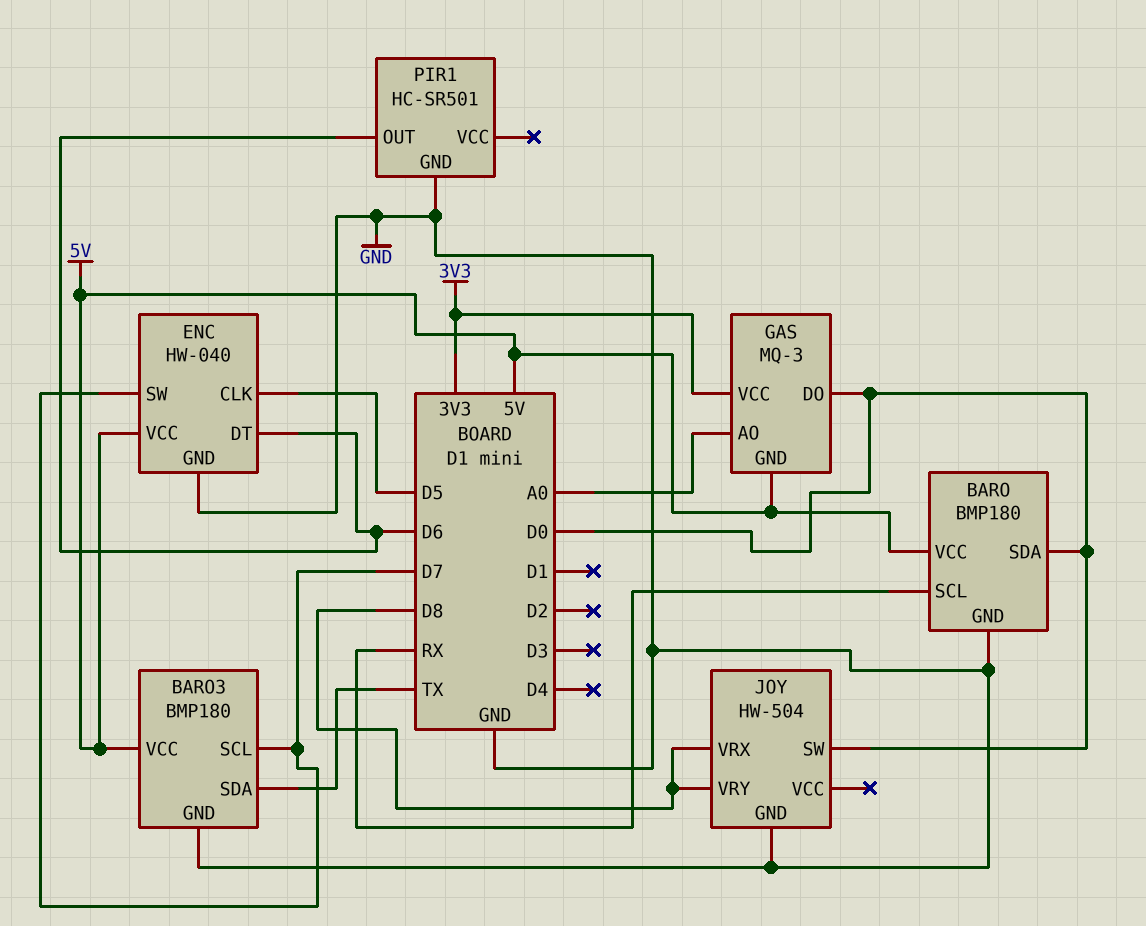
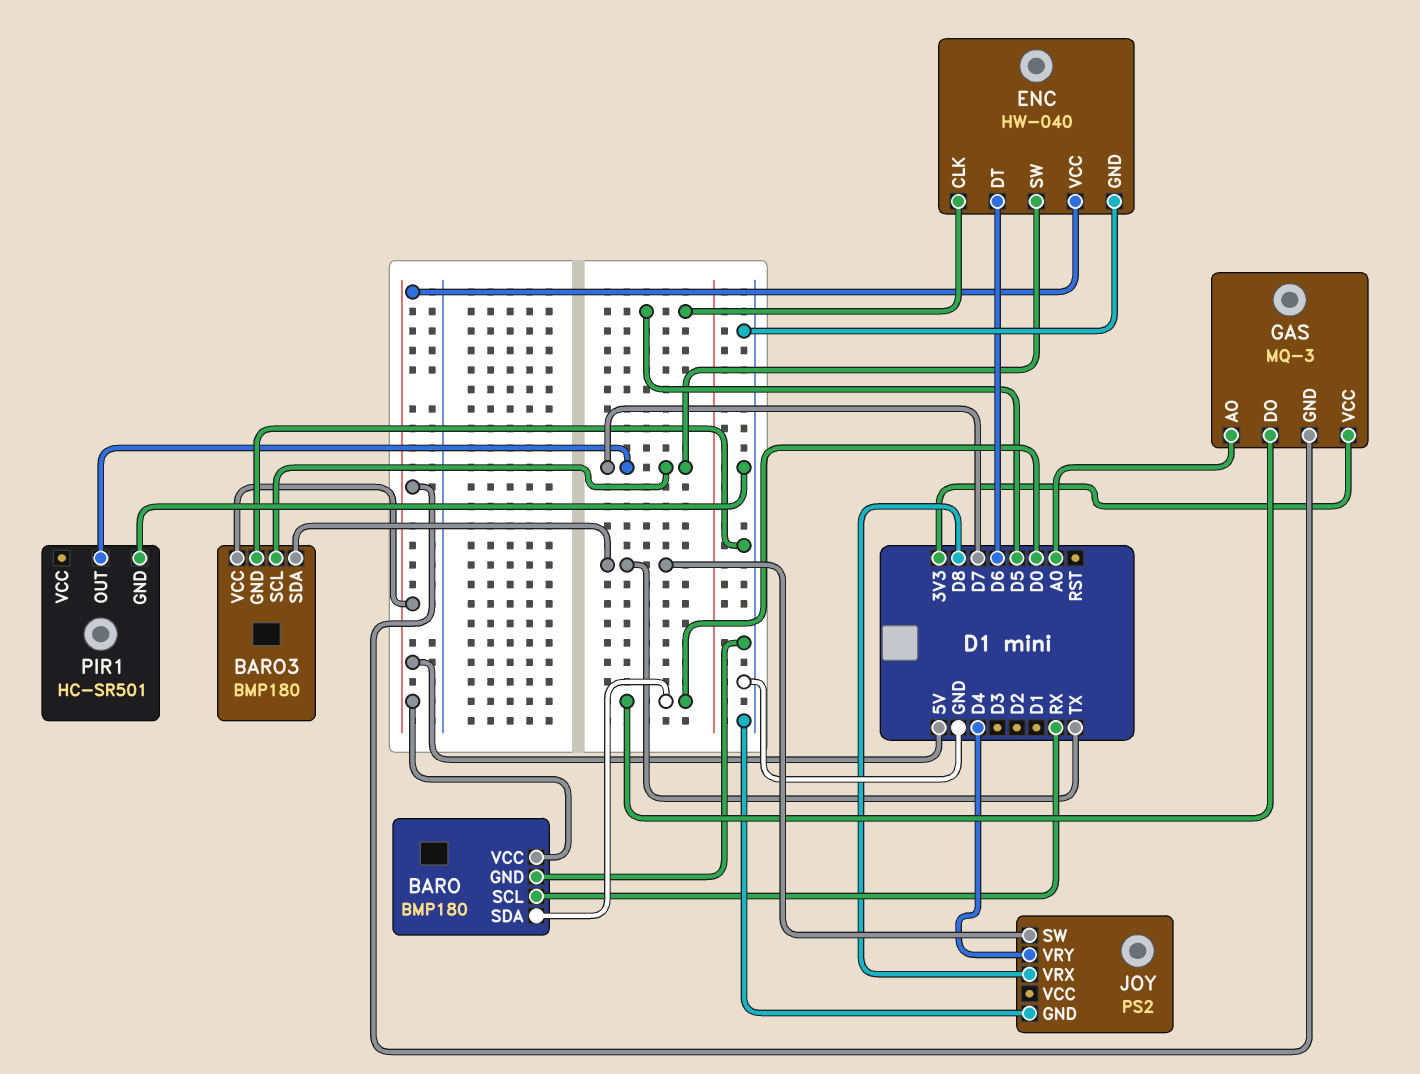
JOY: HW-504 -> PS2
JOY pin SW: D0 -> TX
JOY pin VRY: D8 -> D4
PIR1 pin OUT: D6 -> D7

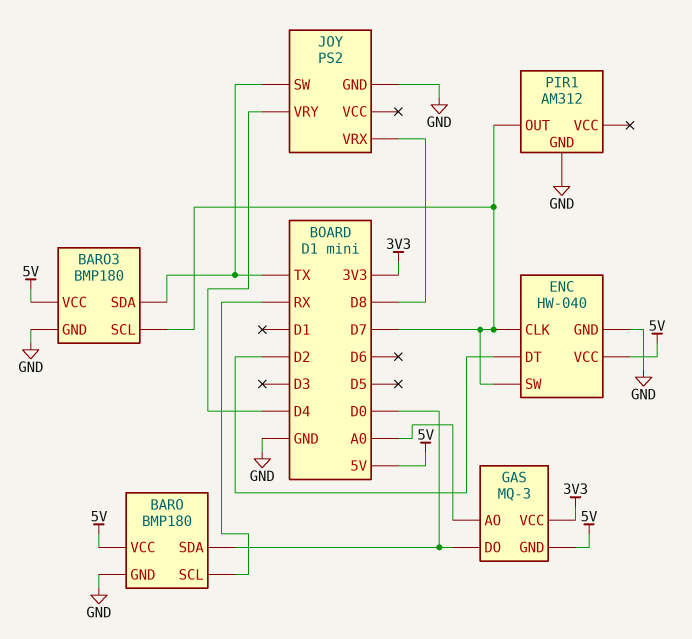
ENC pin CLK: D5 -> D7
ENC pin DT: D6 -> D2
PIR1: HC-SR501 -> AM312

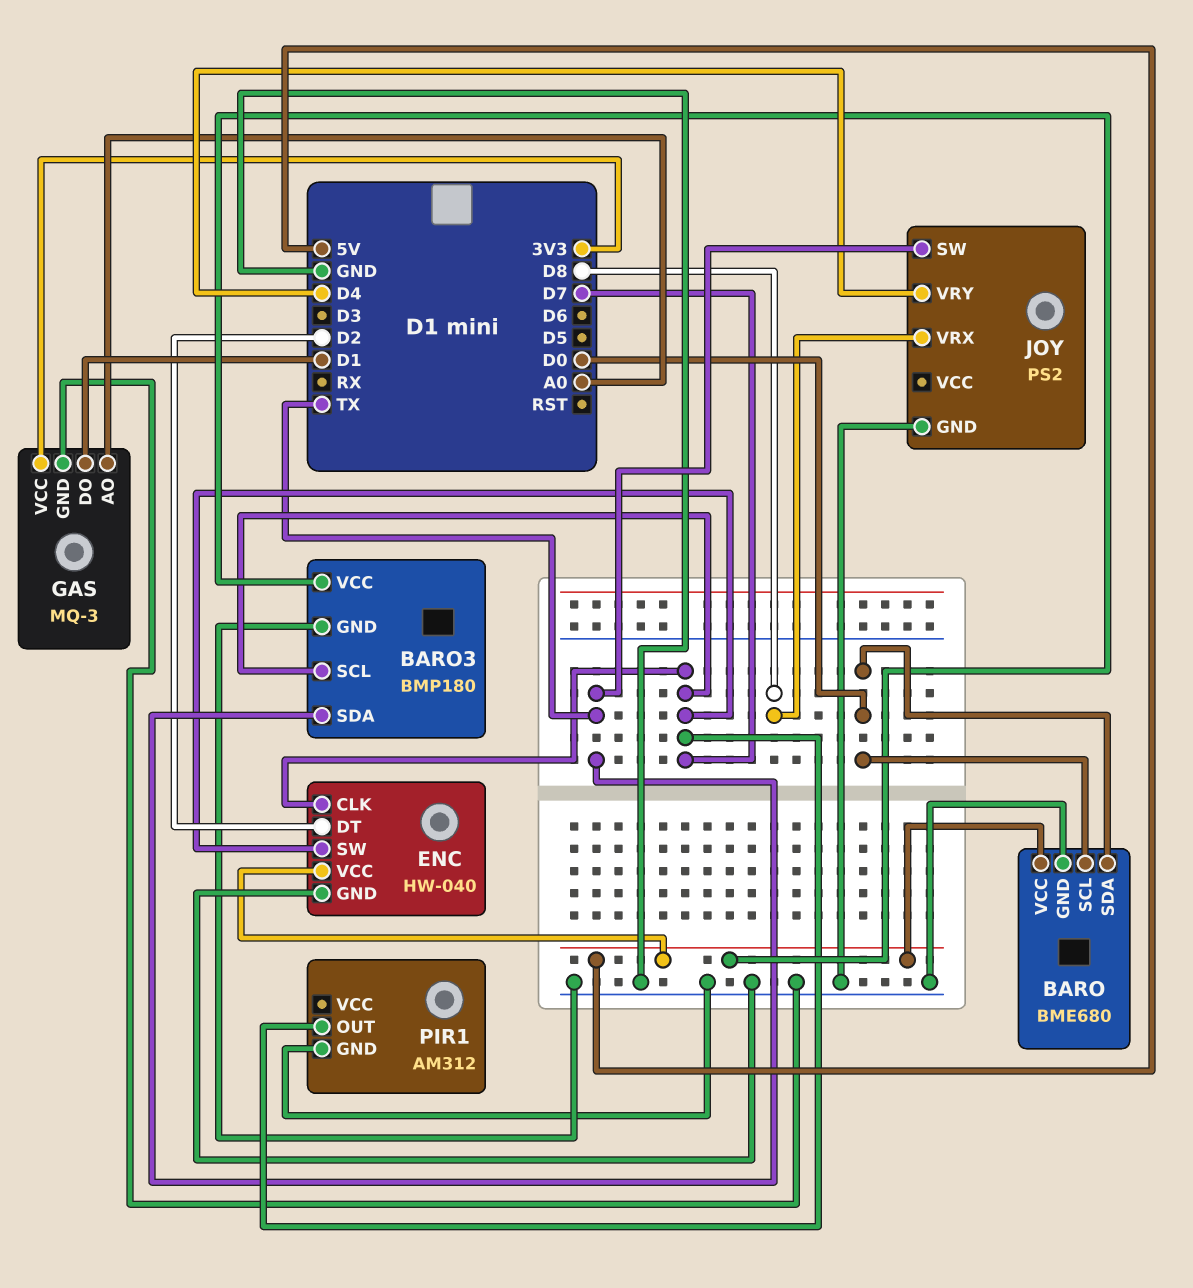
BARO: BMP180 -> BME680
BARO pin SCL: RX -> D0
GAS pin DO: D0 -> D1
GAS pin GND: 5V -> GND

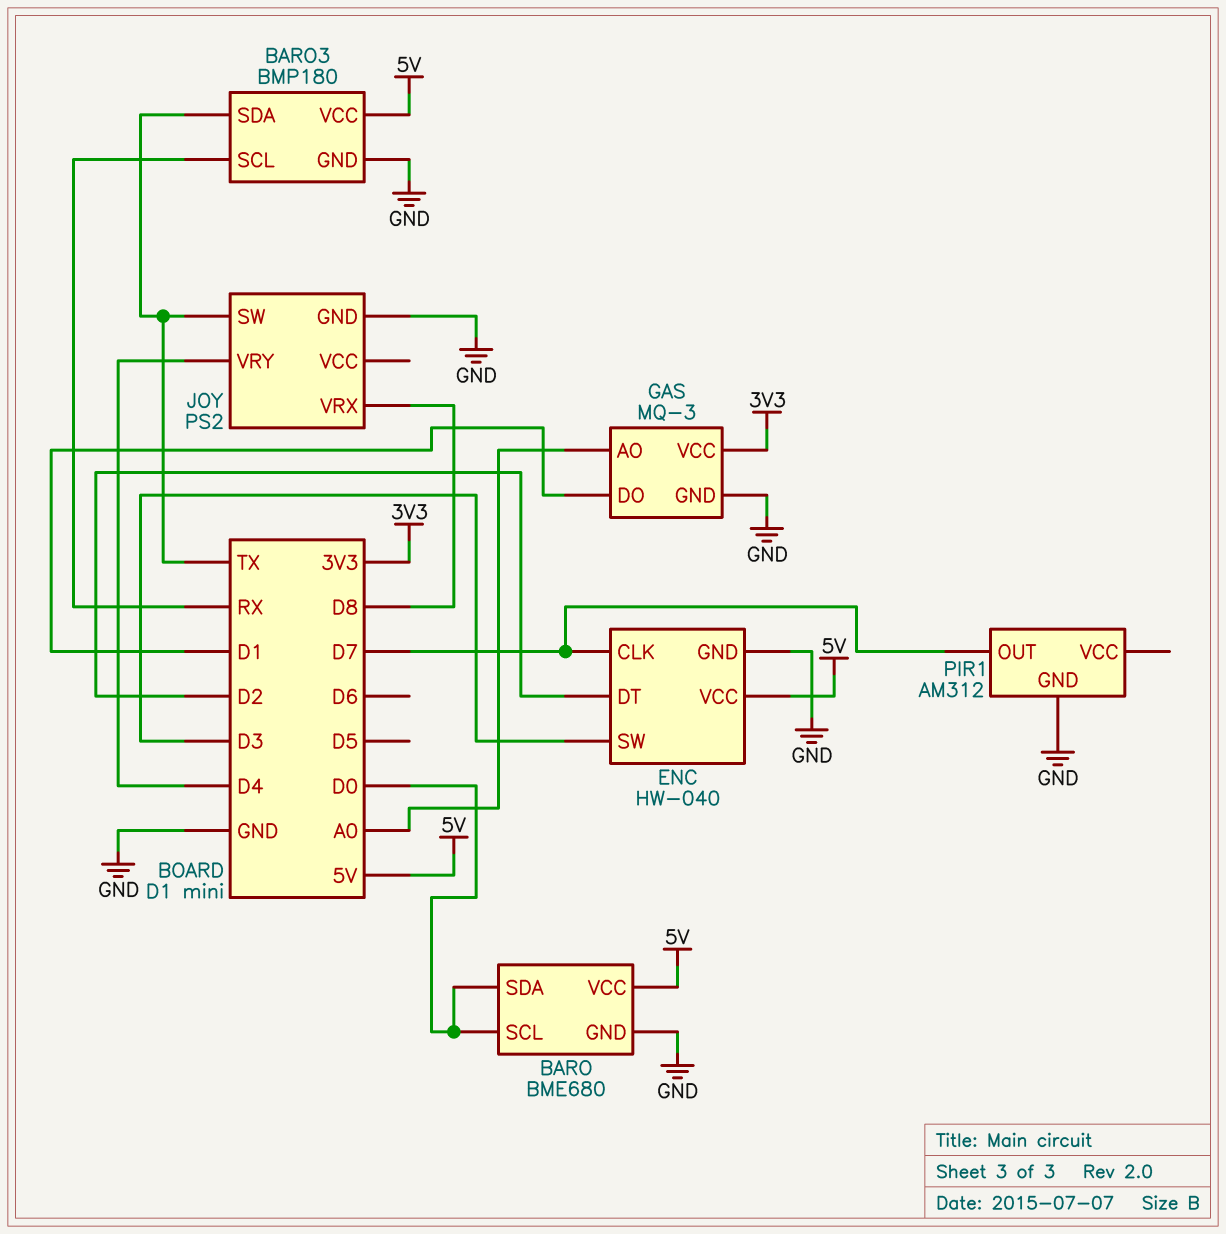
BARO3 pin SCL: D7 -> RX
ENC pin SW: D7 -> D3

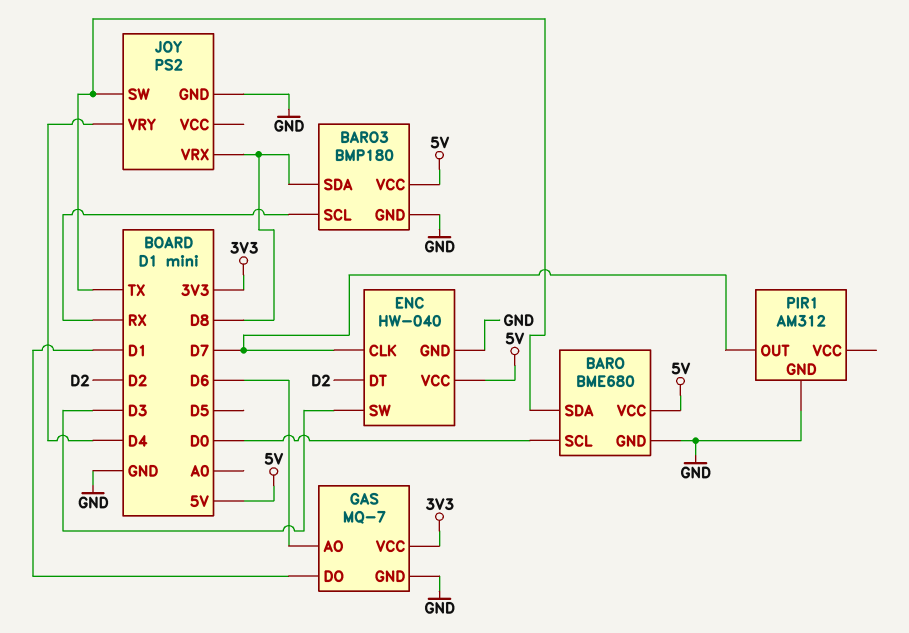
BARO pin SDA: D0 -> TX
BARO3 pin SDA: TX -> D8
GAS: MQ-3 -> MQ-7
GAS pin AO: A0 -> D6

